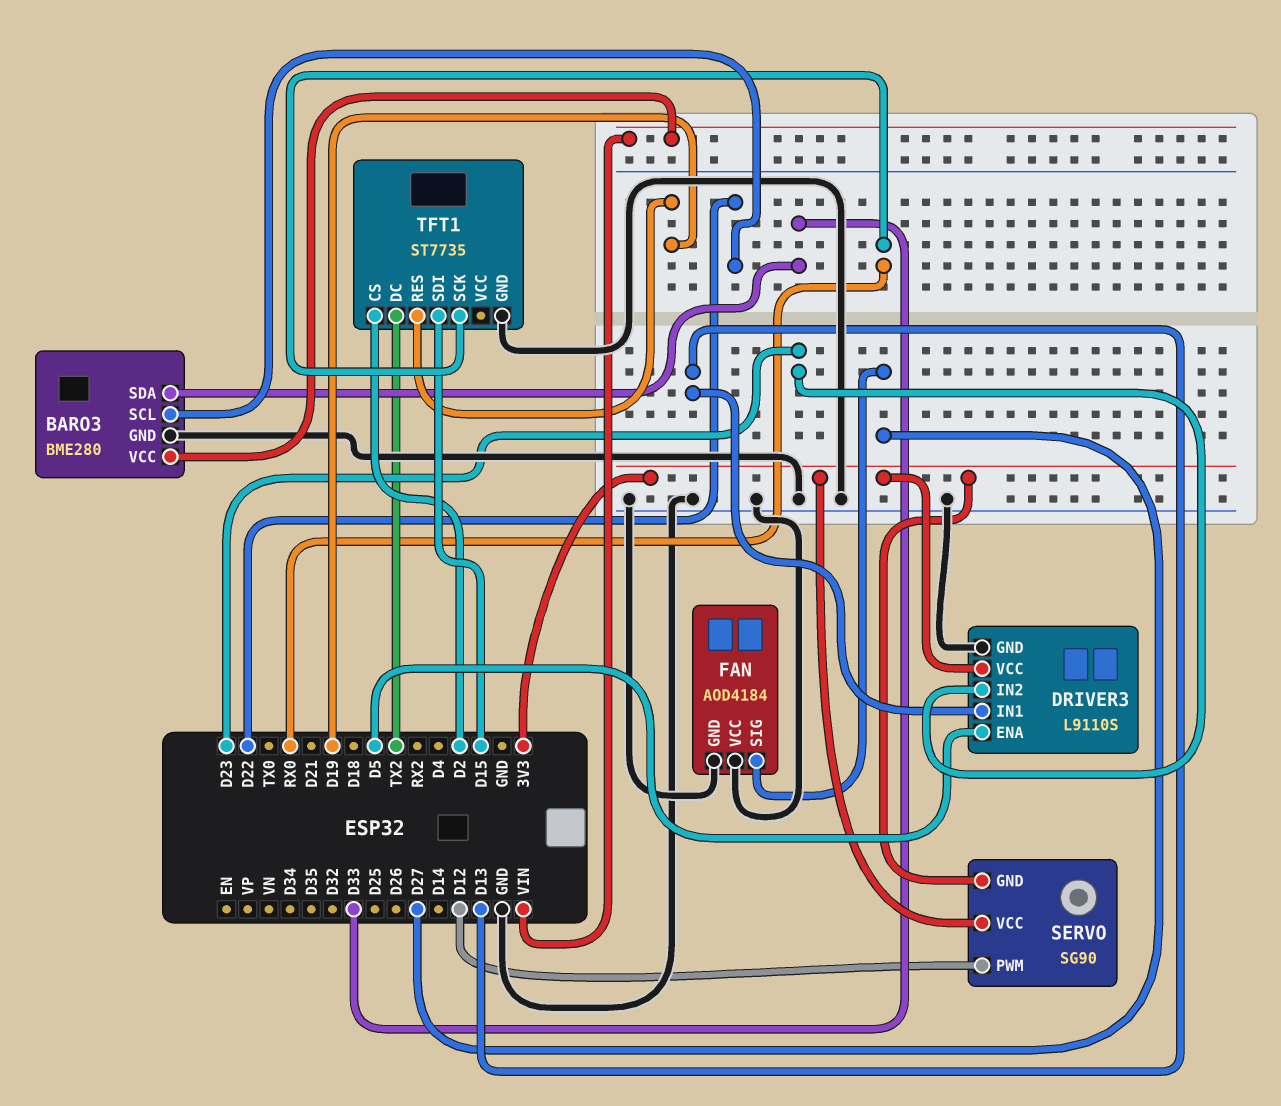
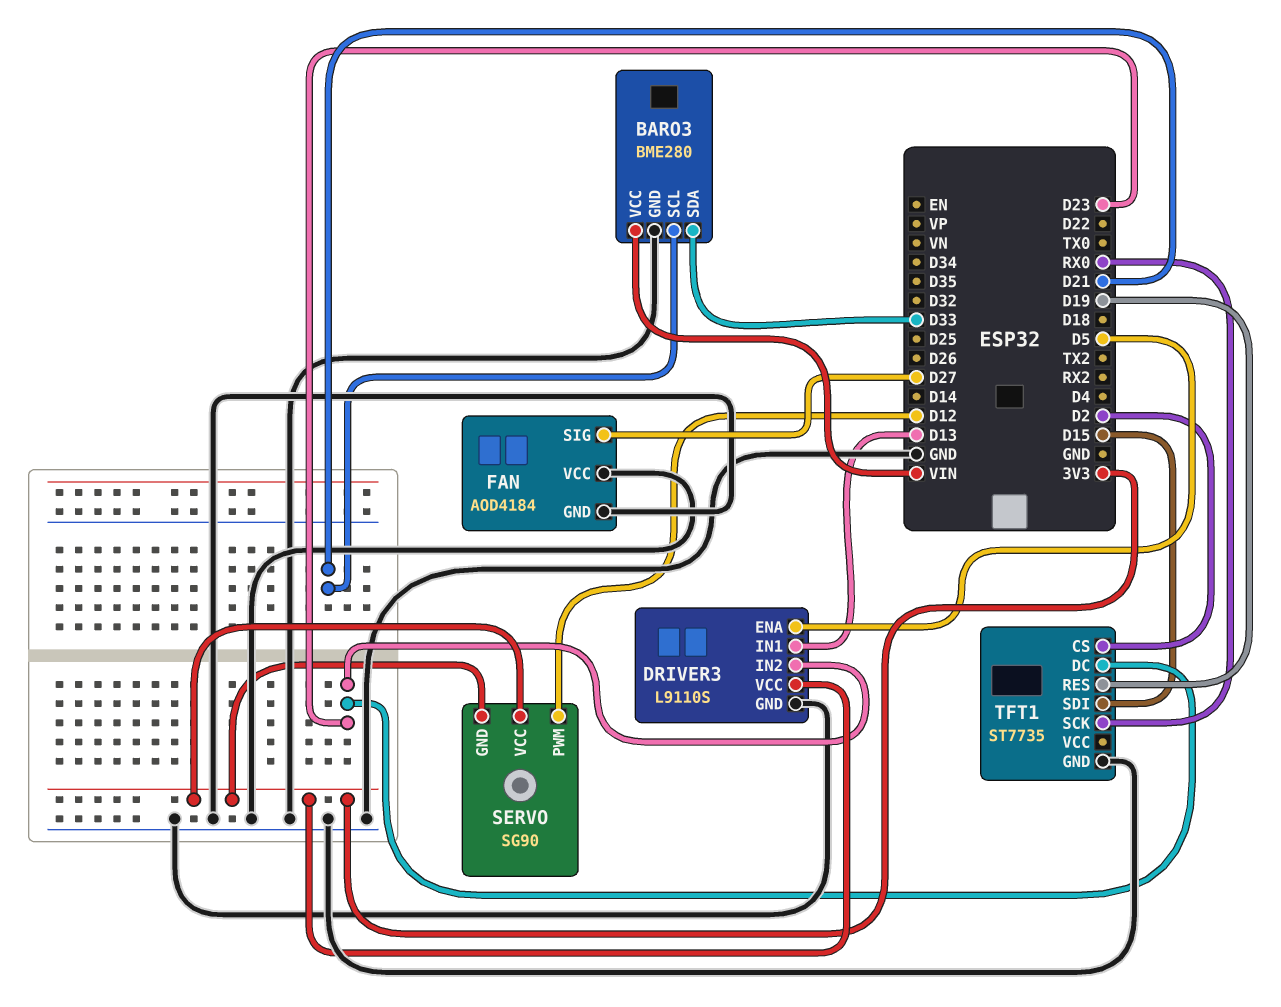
BARO3 pin SCL: D22 -> D21
TFT1 pin DC: TX2 -> D23

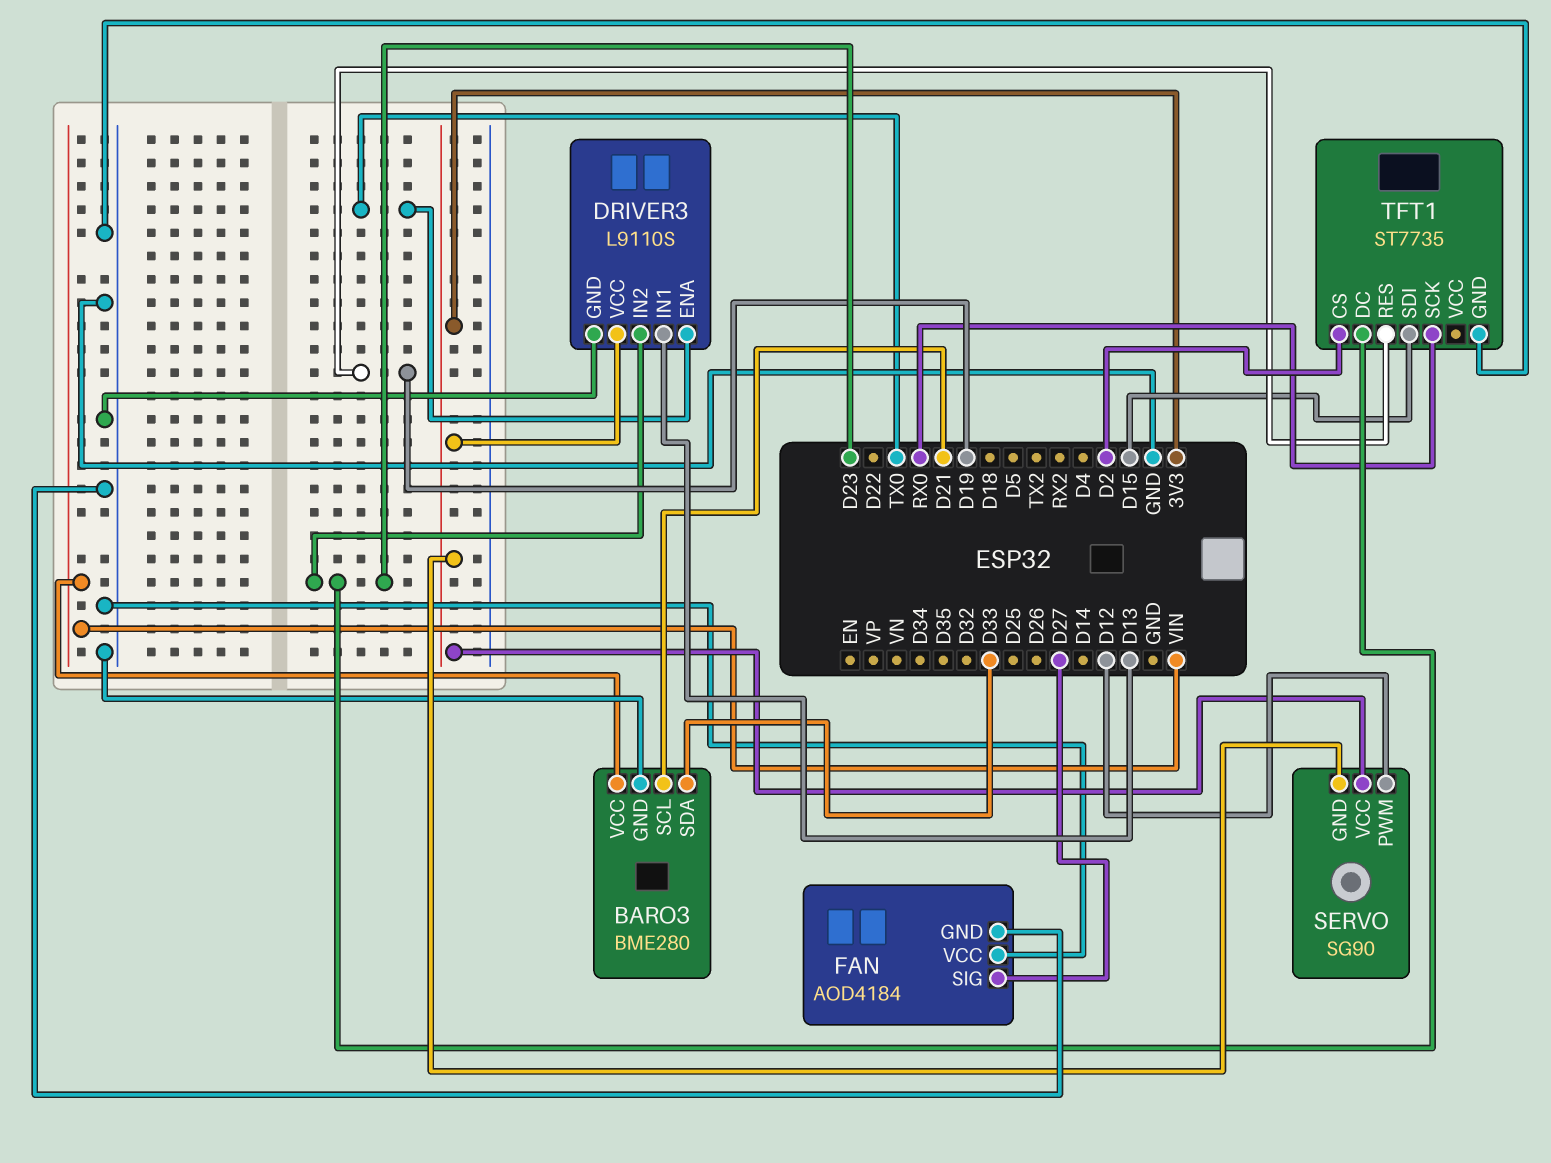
DRIVER3 pin ENA: D5 -> TX0

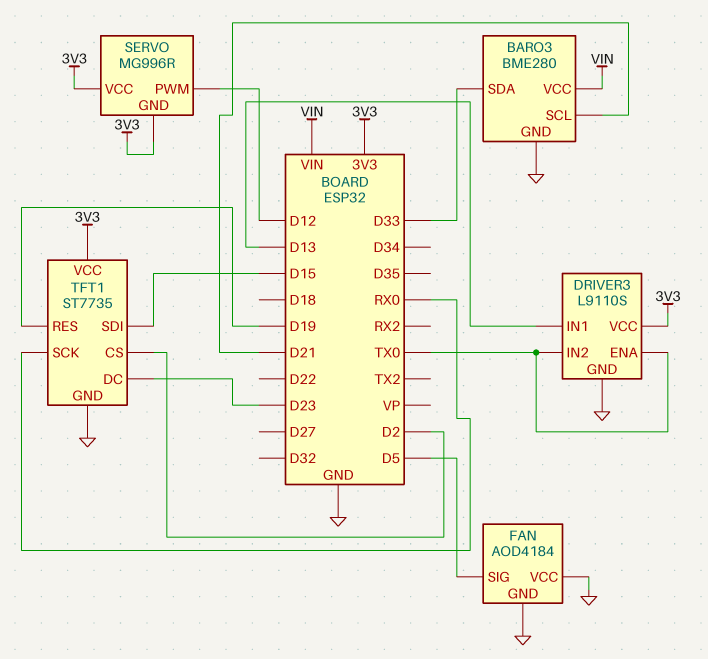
DRIVER3 pin IN2: D23 -> TX0
FAN pin SIG: D27 -> D5
SERVO: SG90 -> MG996R
TFT1 pin VCC: none -> 3V3

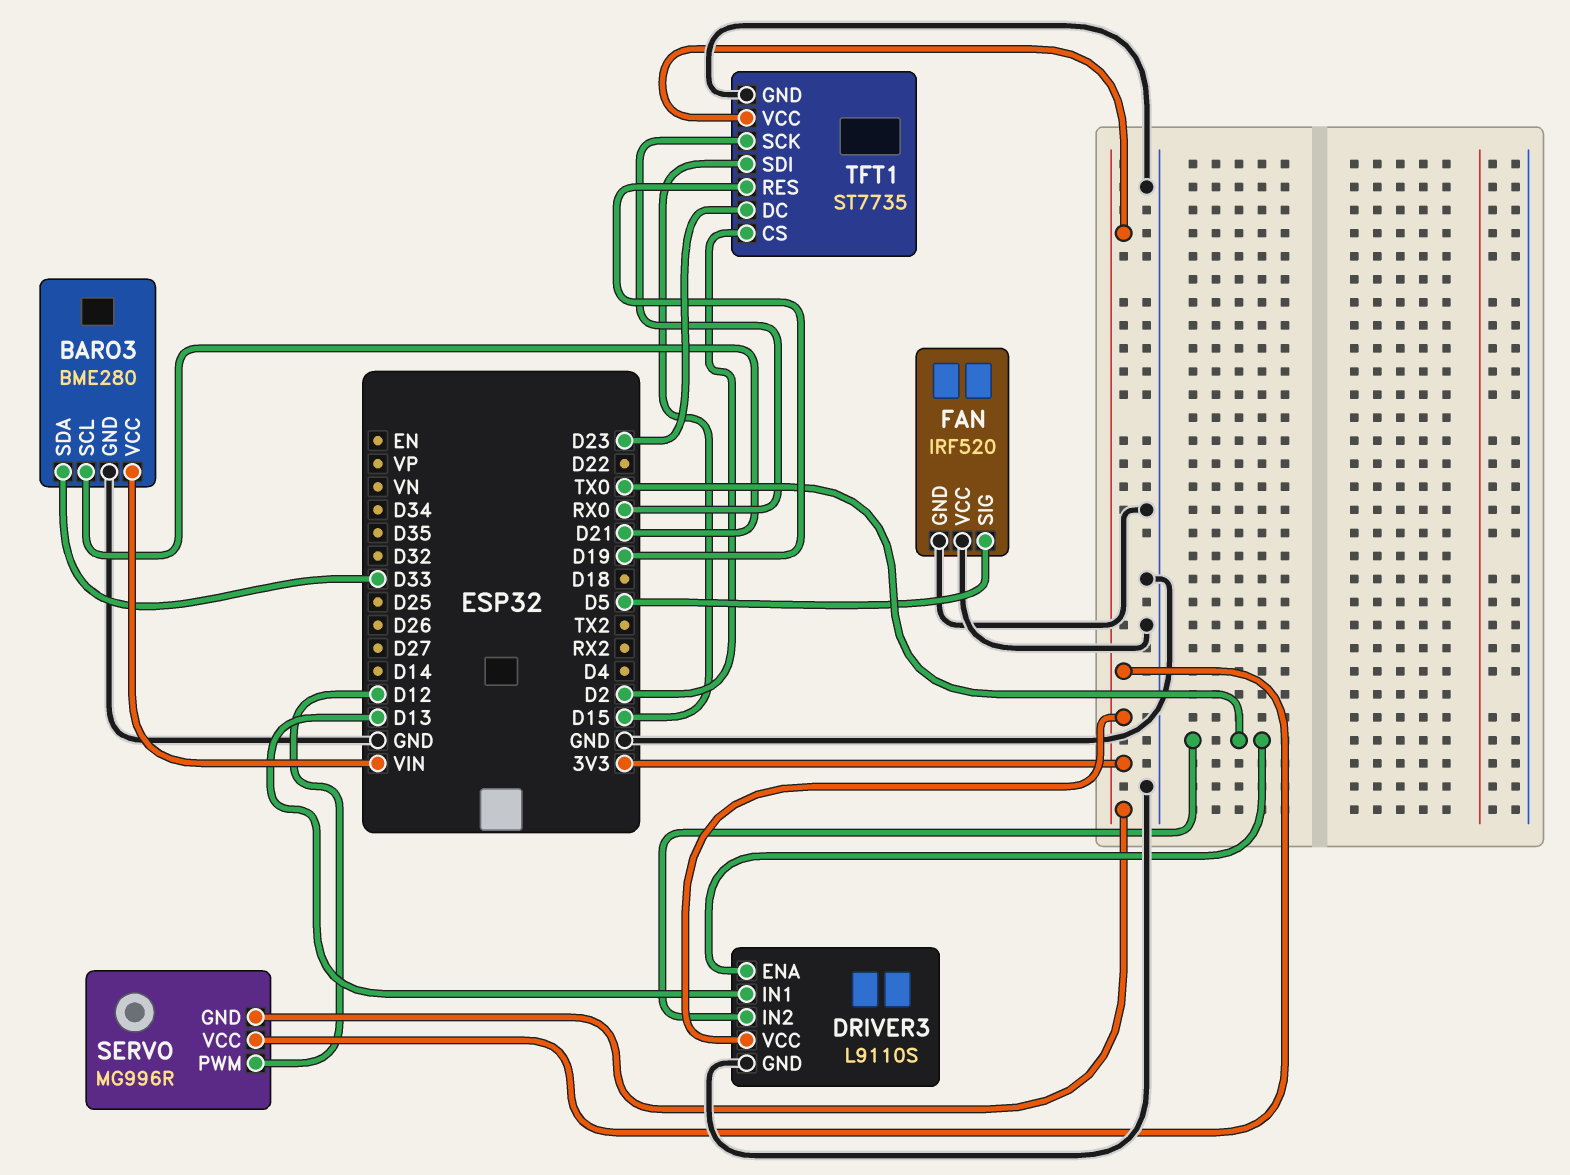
FAN: AOD4184 -> IRF520

